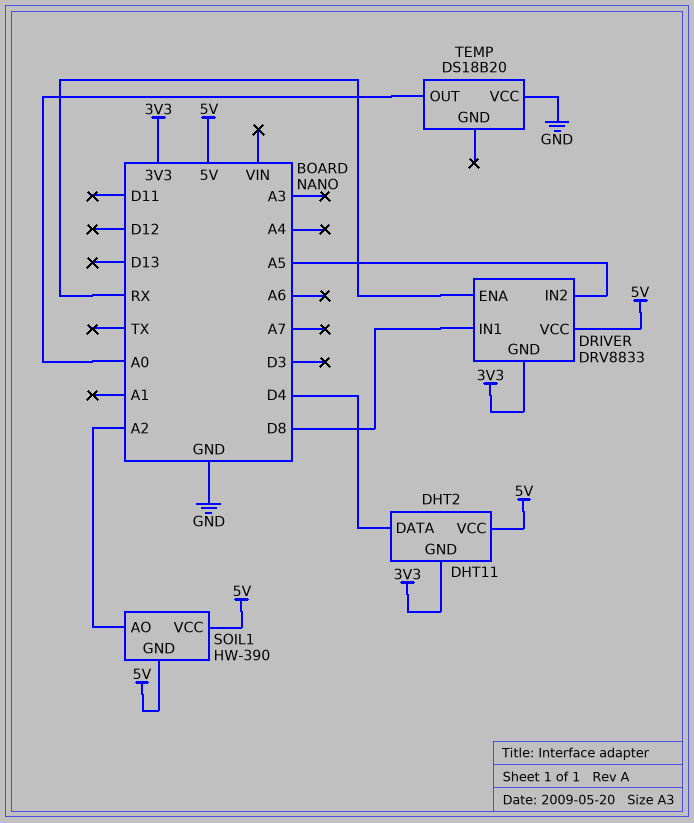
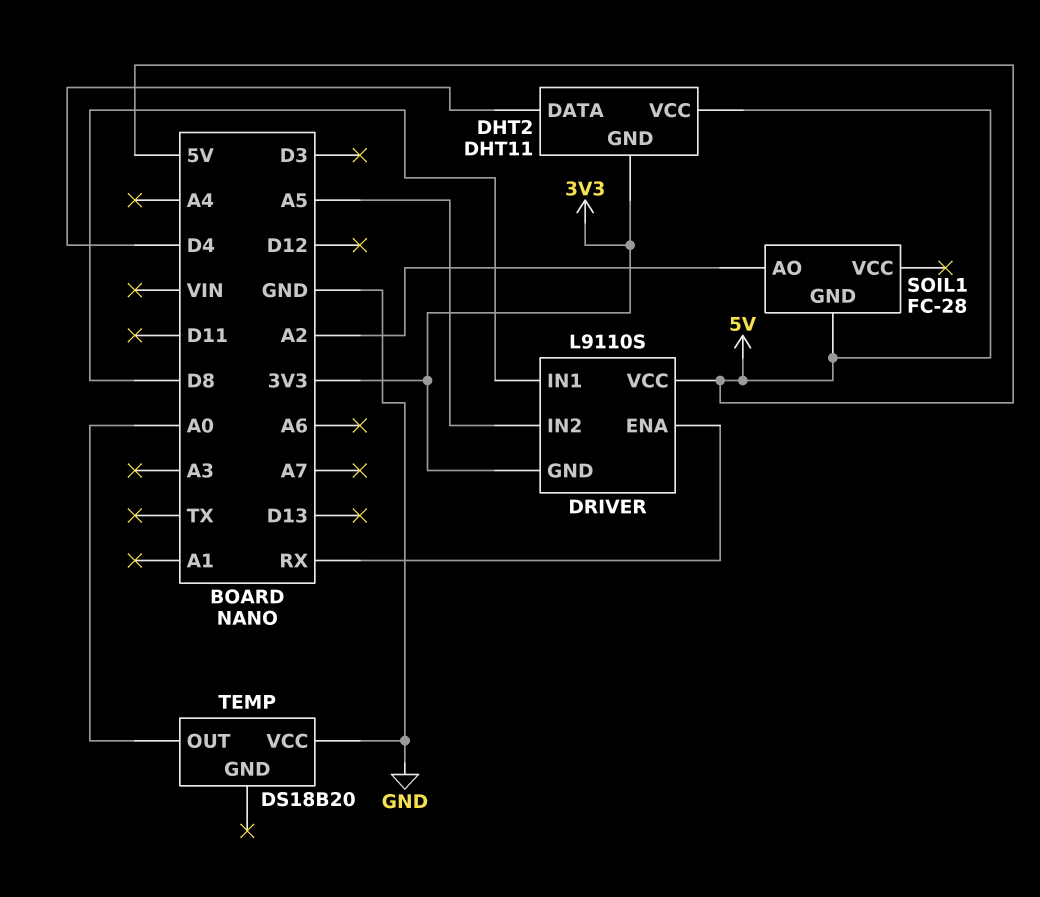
DRIVER: DRV8833 -> L9110S
SOIL1: HW-390 -> FC-28
SOIL1 pin VCC: 5V -> none

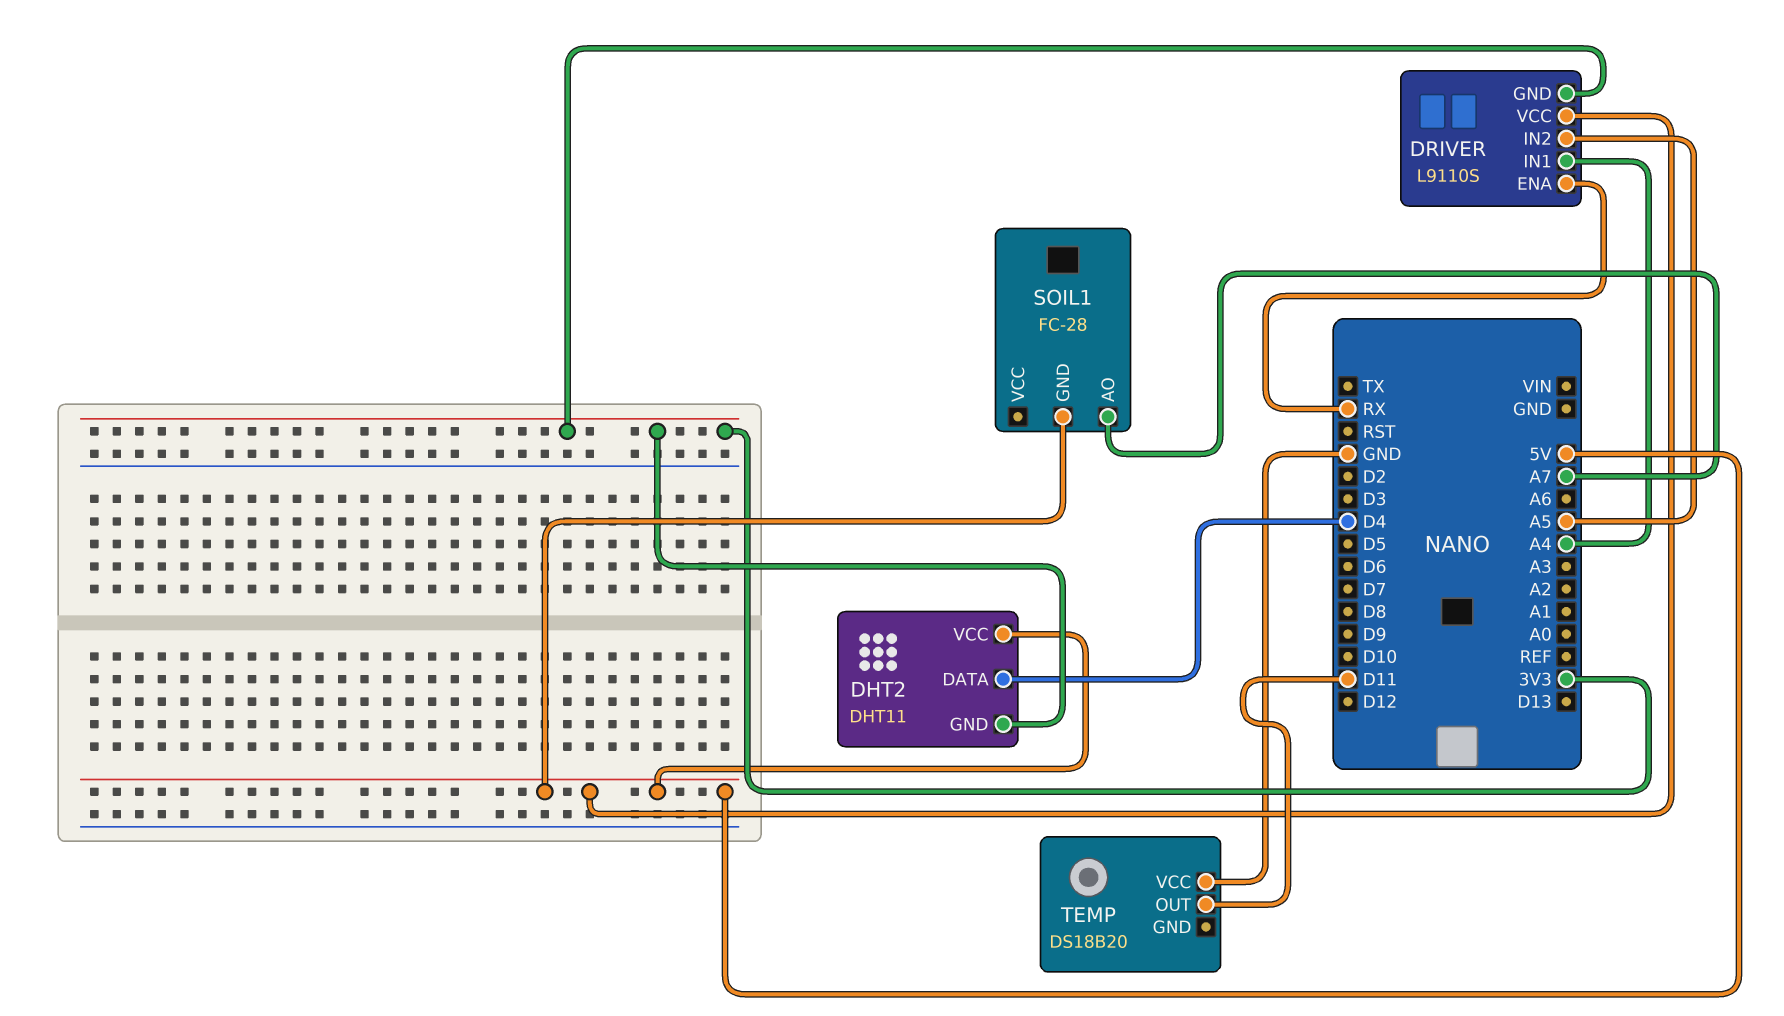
DRIVER pin IN1: D8 -> A4
SOIL1 pin AO: A2 -> A7
TEMP pin OUT: A0 -> D11

